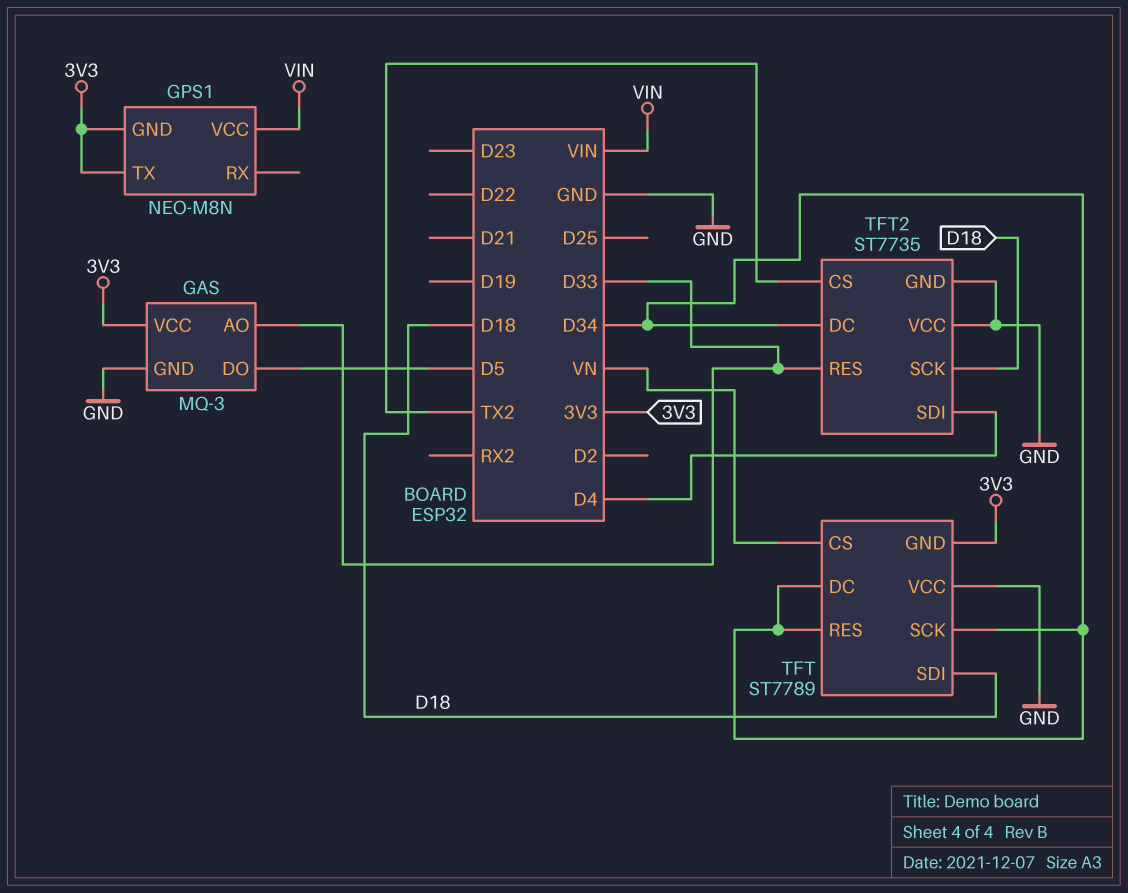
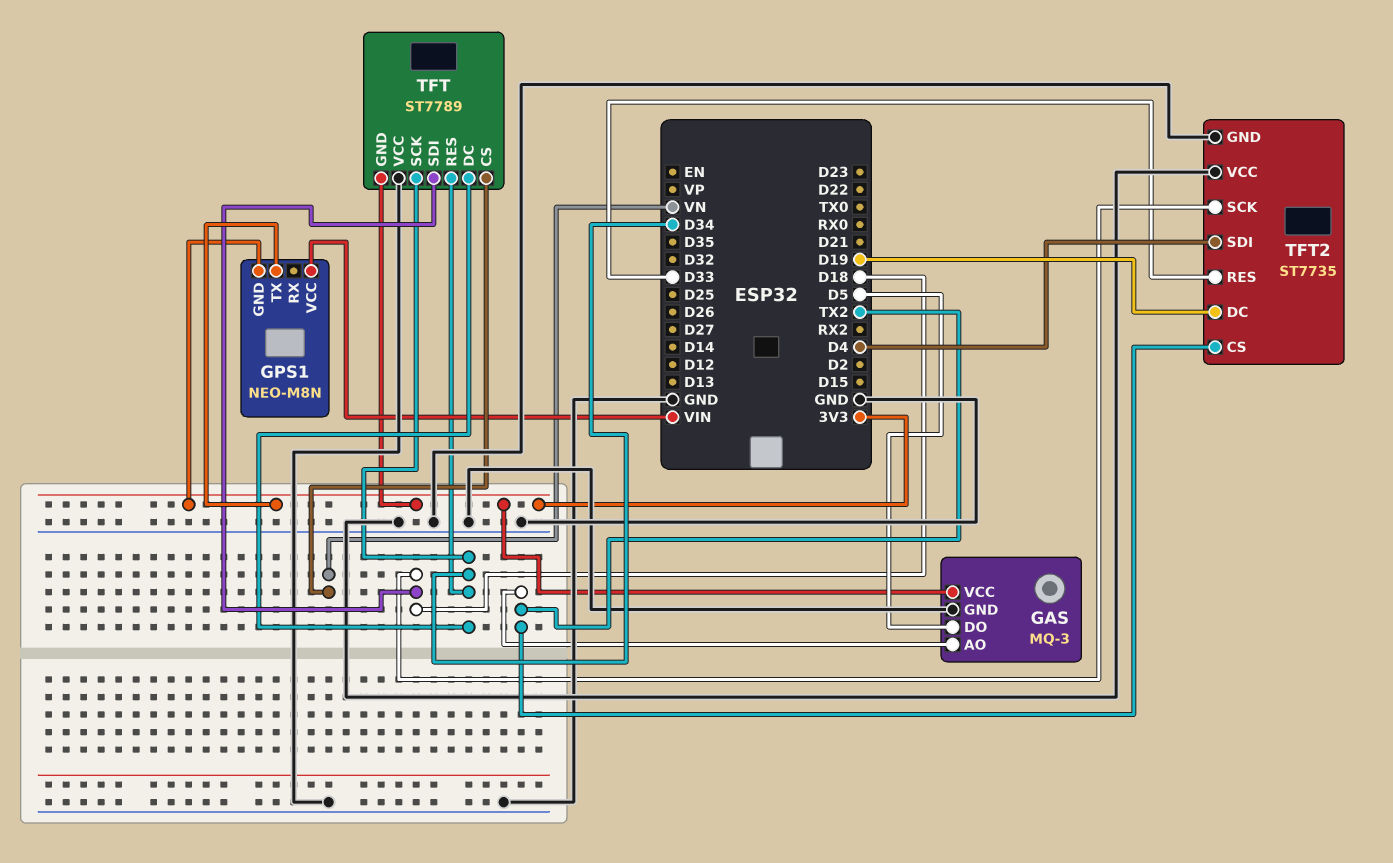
GAS pin AO: D33 -> TX2
TFT2 pin DC: D34 -> D19

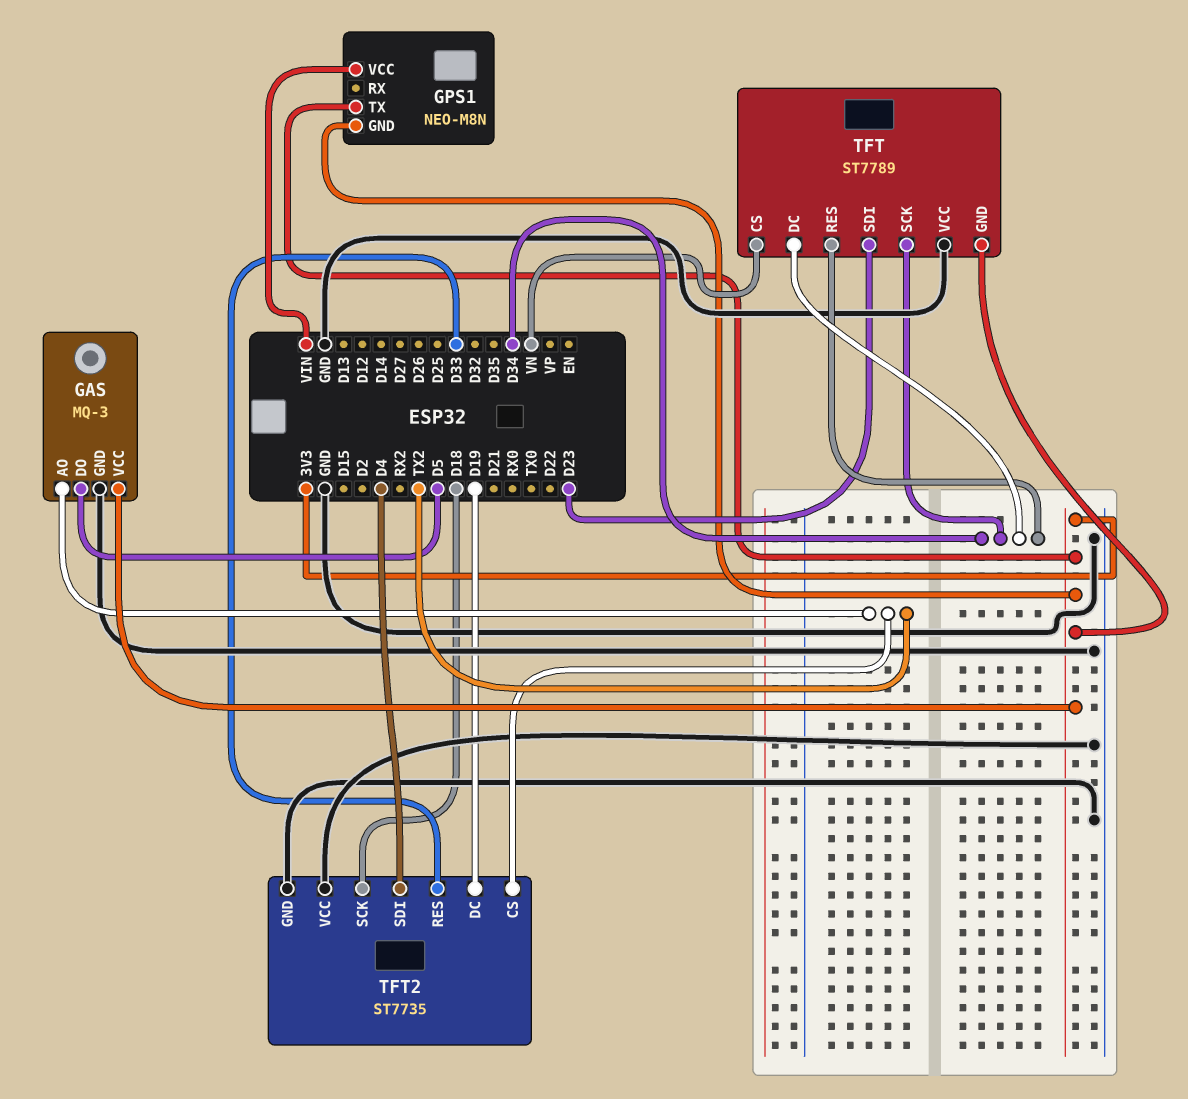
TFT pin SDI: D18 -> D23

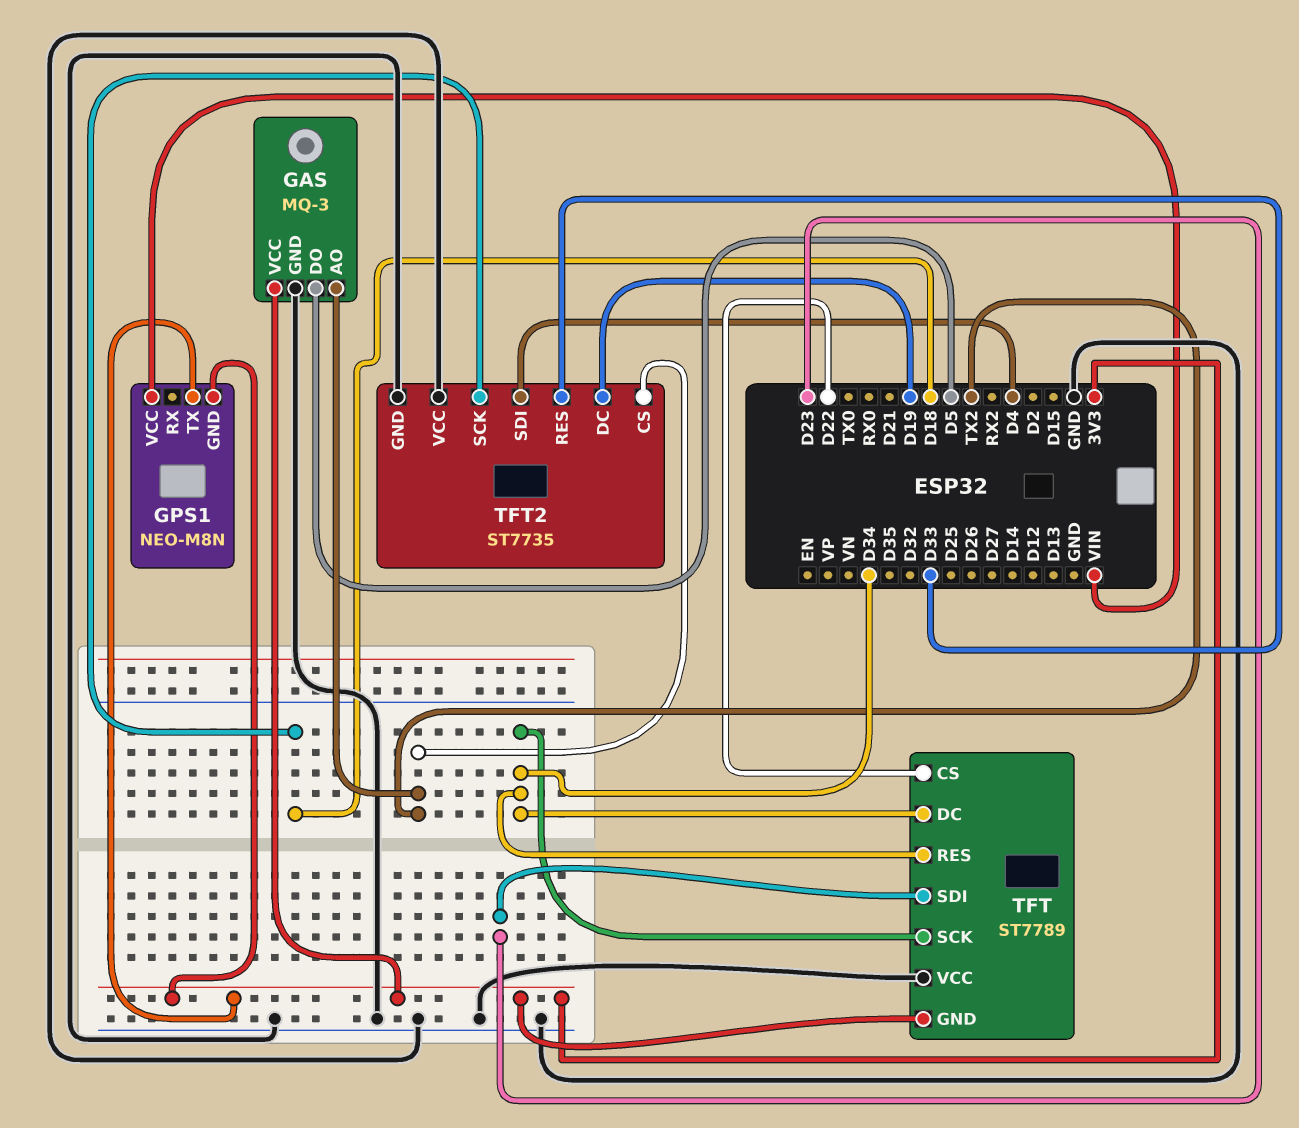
TFT pin CS: VN -> D22

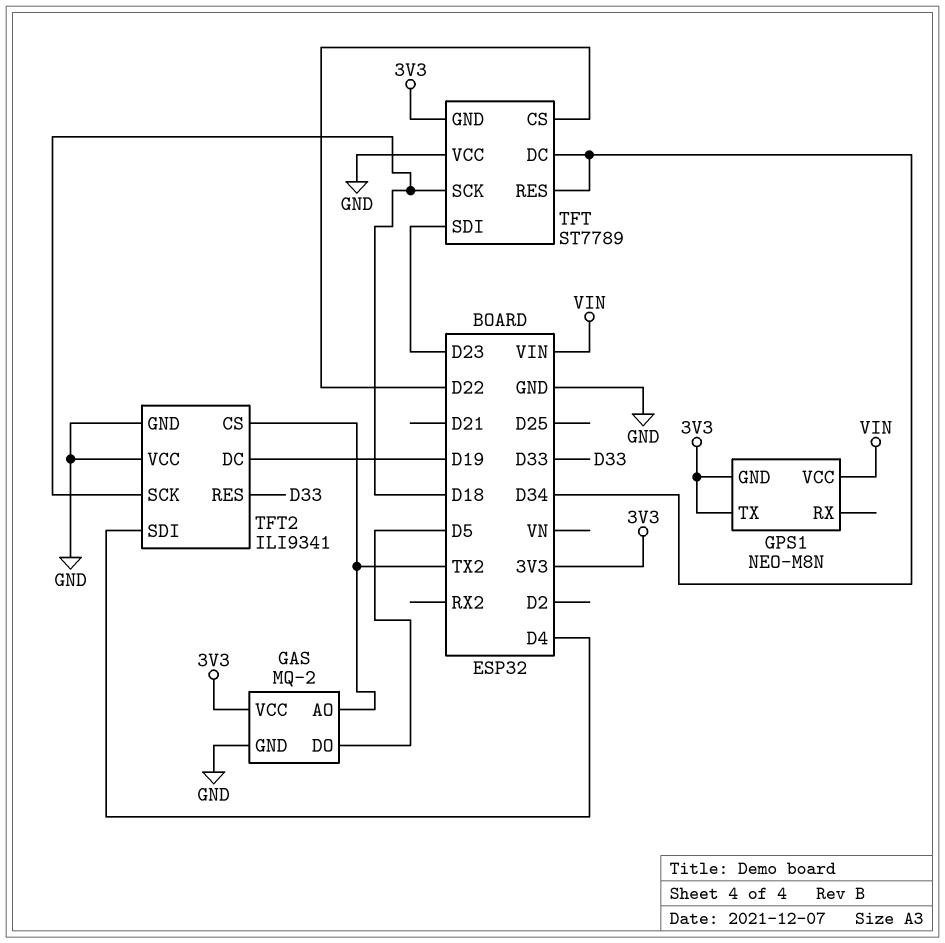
GAS: MQ-3 -> MQ-2
TFT pin SCK: D34 -> D18
TFT2: ST7735 -> ILI9341

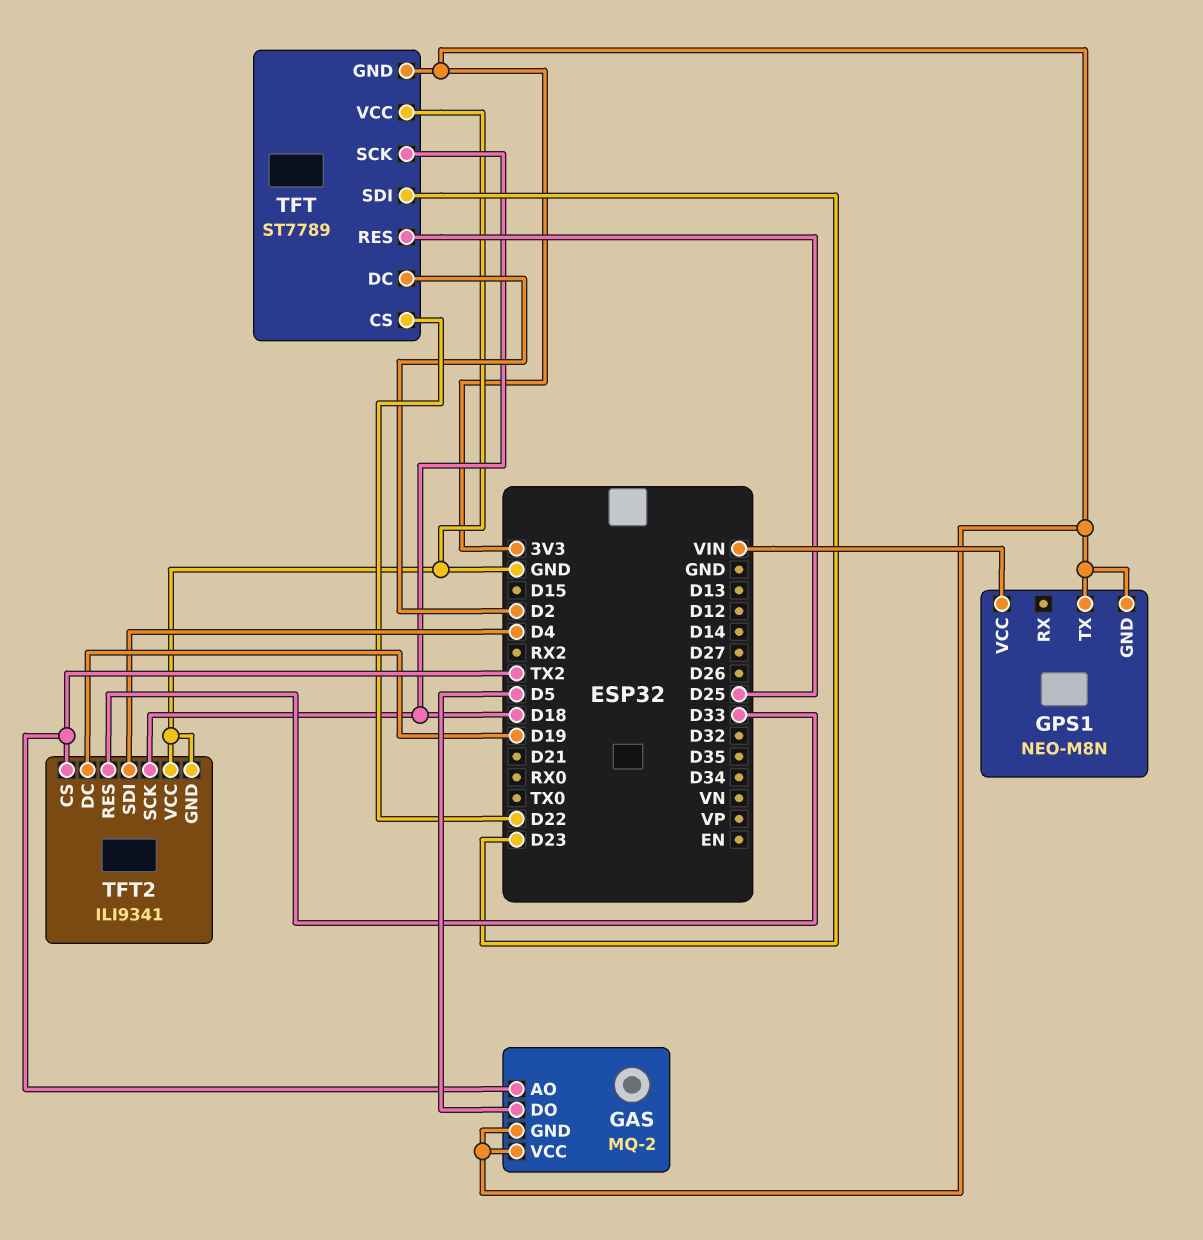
GAS pin GND: GND -> 3V3
TFT pin DC: D34 -> D2
TFT pin RES: D34 -> D25

